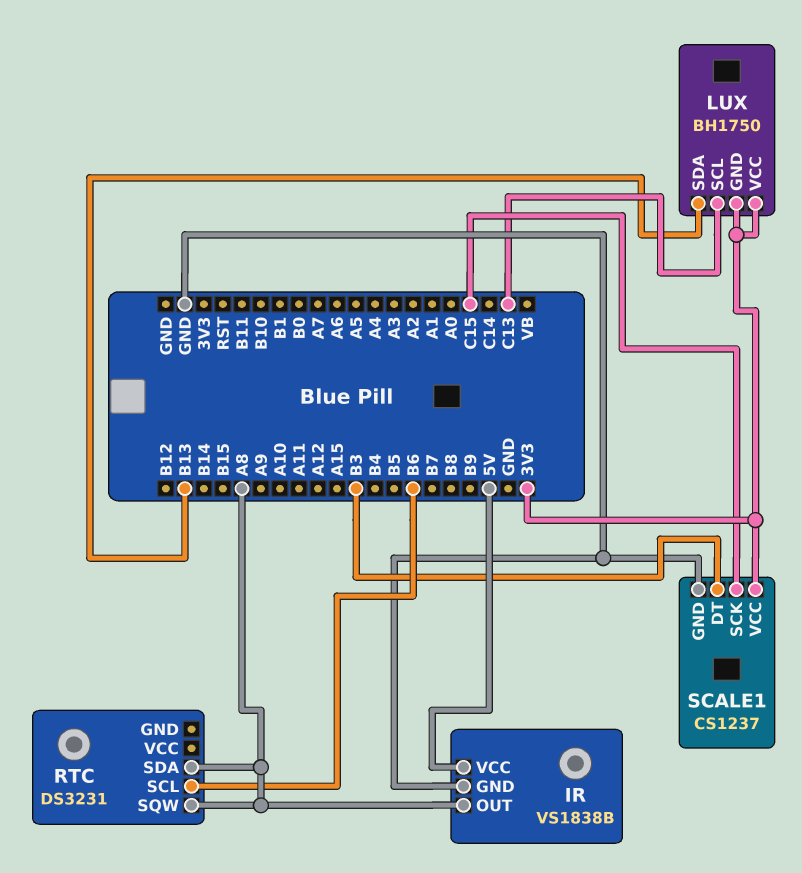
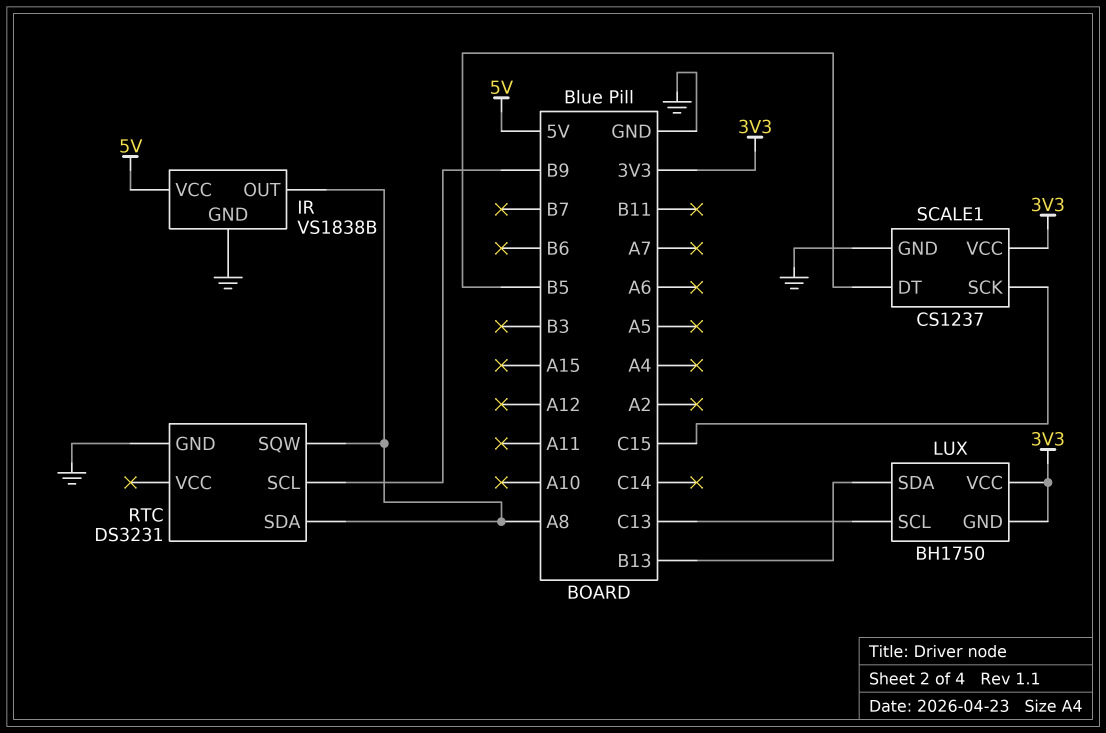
RTC pin GND: none -> GND
RTC pin SCL: B6 -> B9
SCALE1 pin DT: B3 -> B5

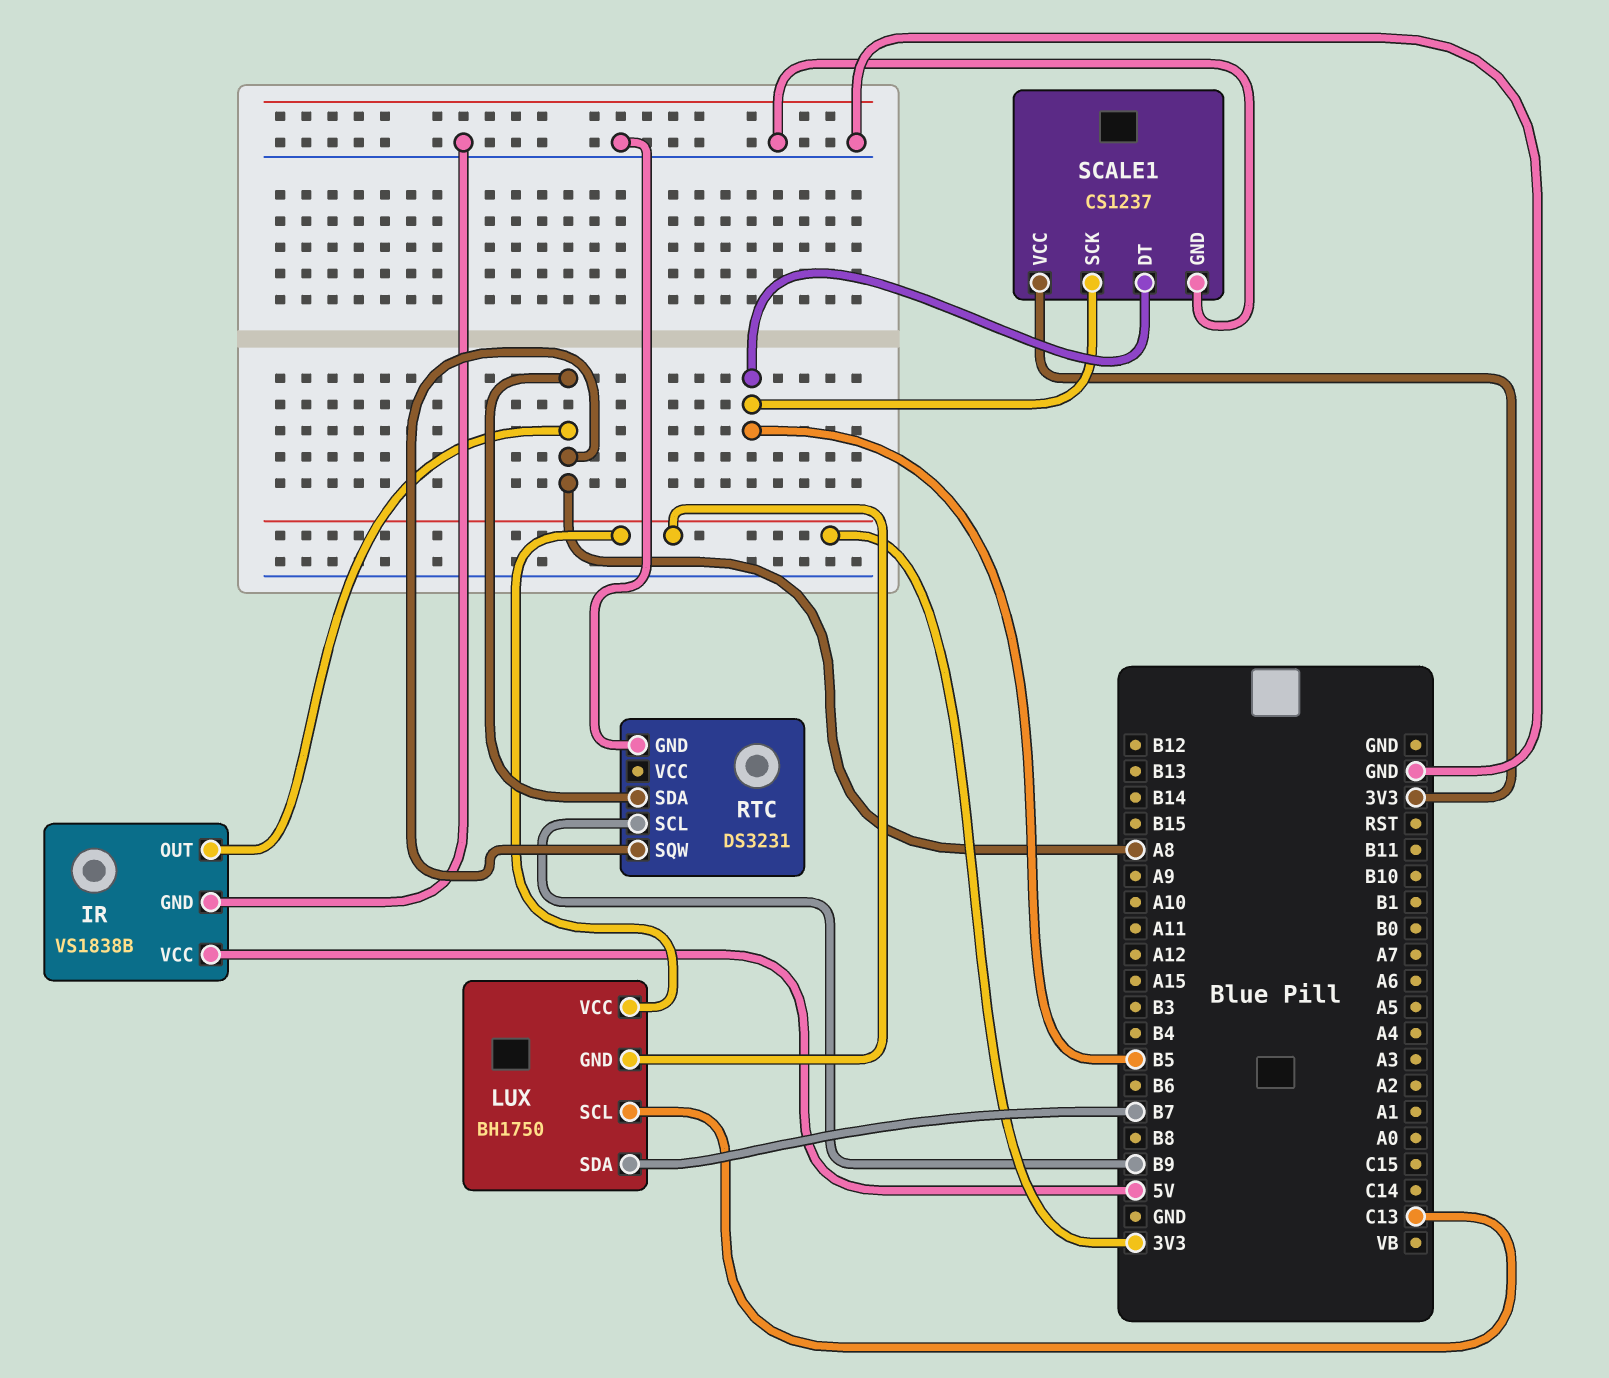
LUX pin SDA: B13 -> B7
SCALE1 pin SCK: C15 -> B5

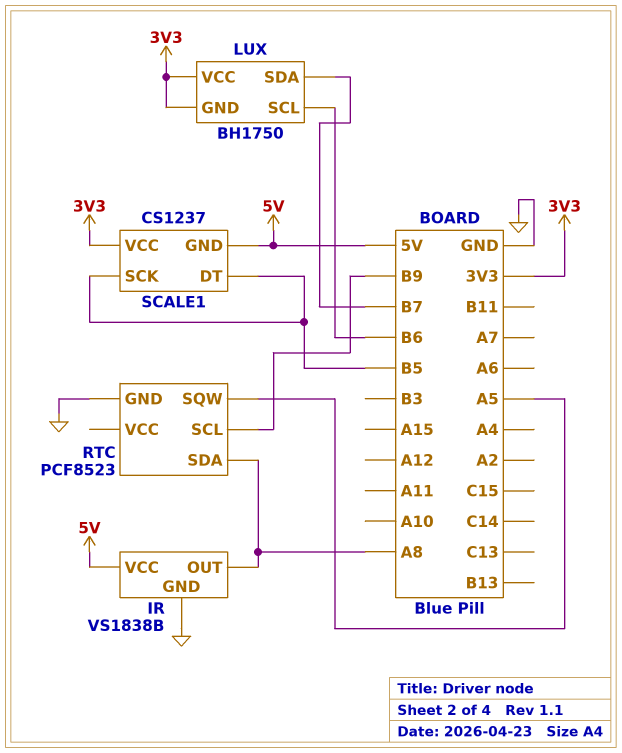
LUX pin SCL: C13 -> B6
RTC: DS3231 -> PCF8523
RTC pin SQW: A8 -> A5
SCALE1 pin GND: GND -> 5V

